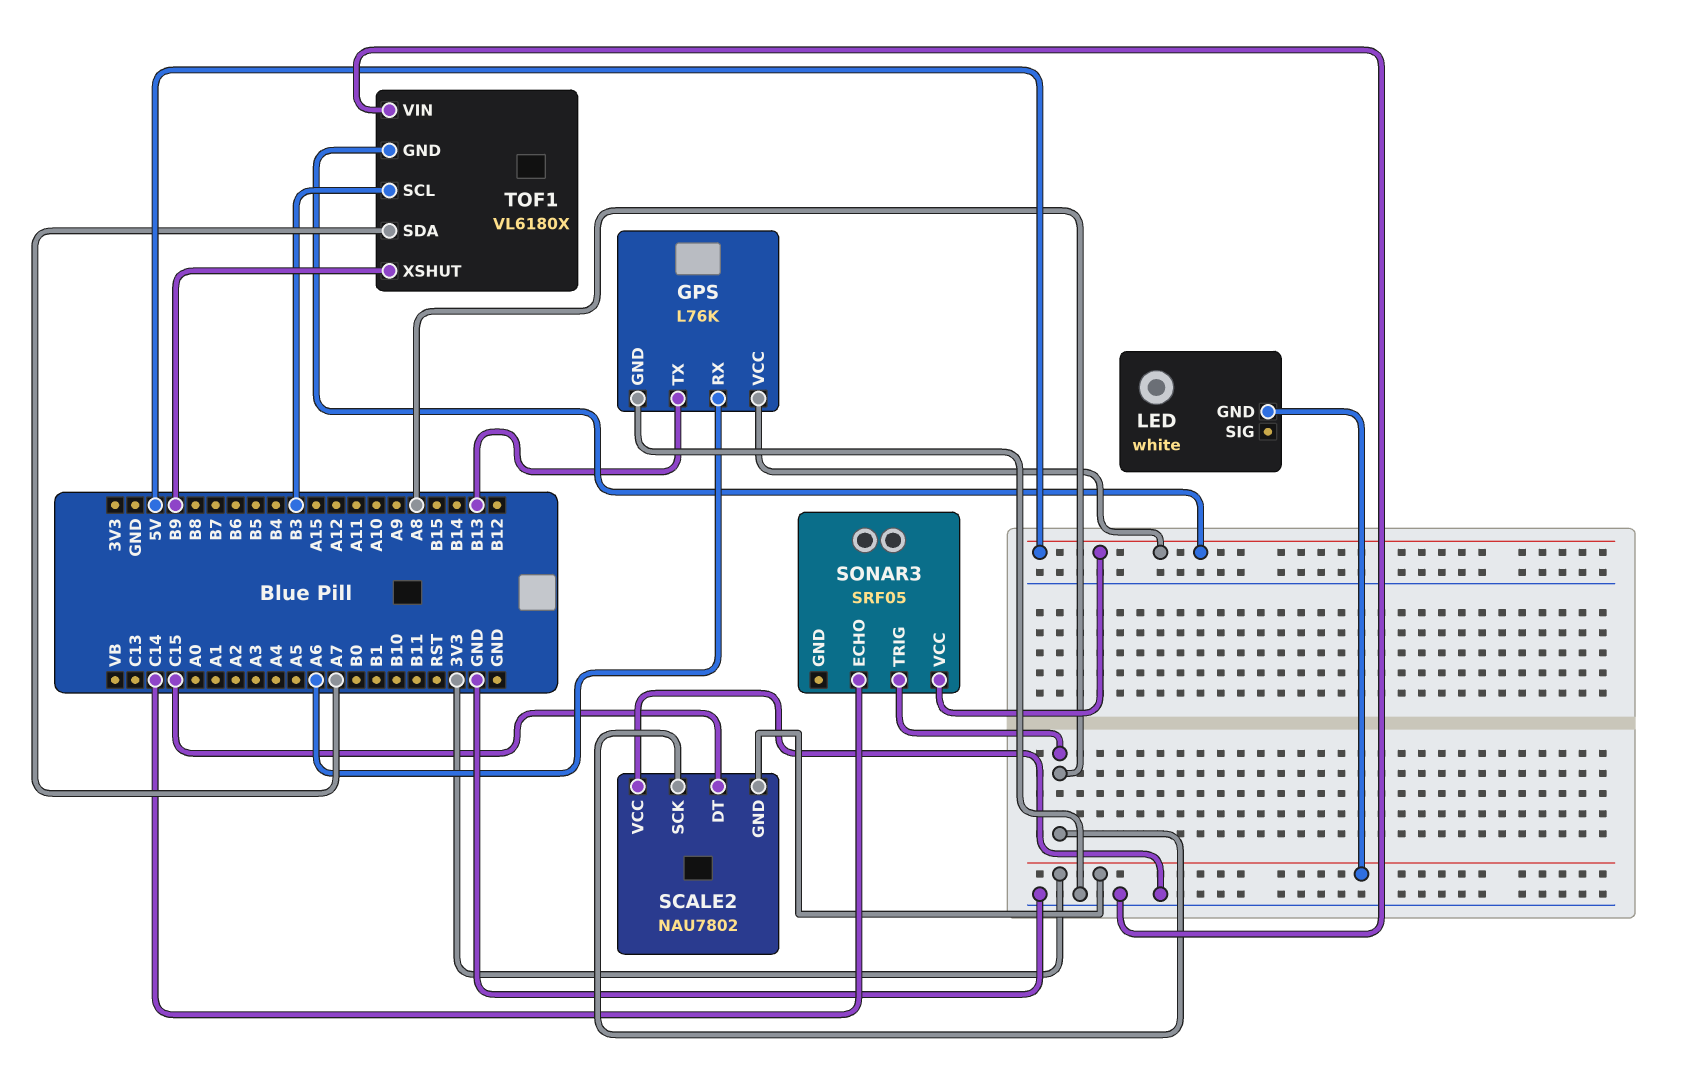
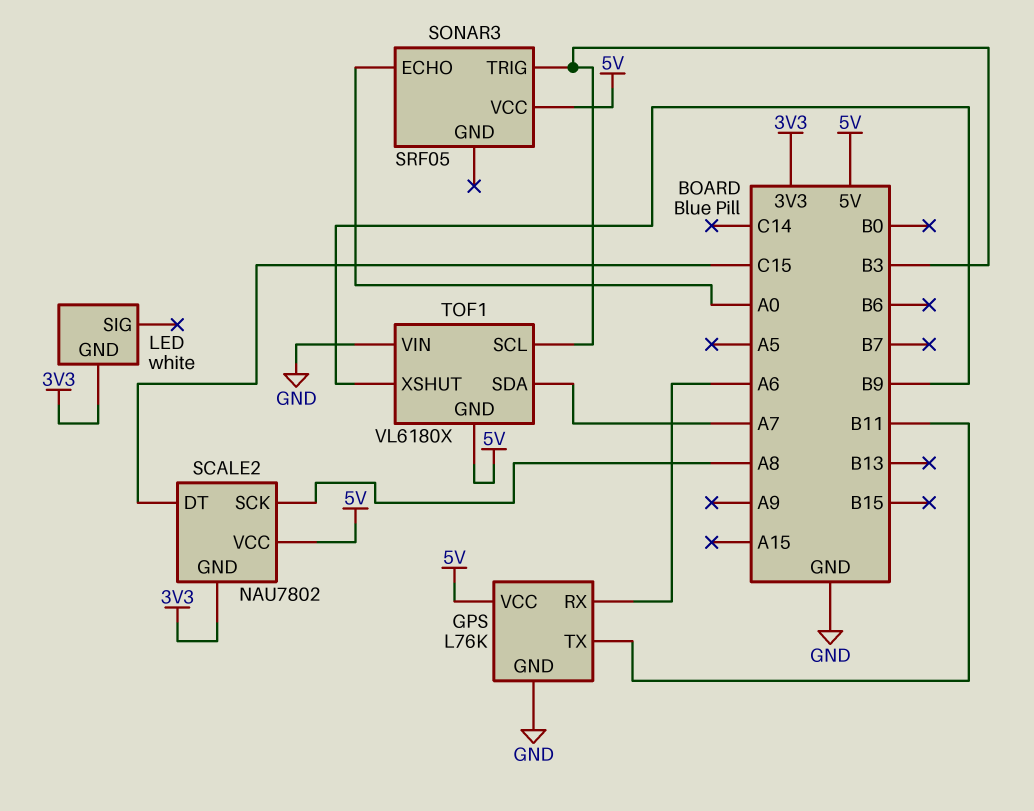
GPS pin TX: B13 -> B11
SCALE2 pin VCC: GND -> 5V
SONAR3 pin ECHO: C14 -> A0
SONAR3 pin TRIG: A8 -> B3

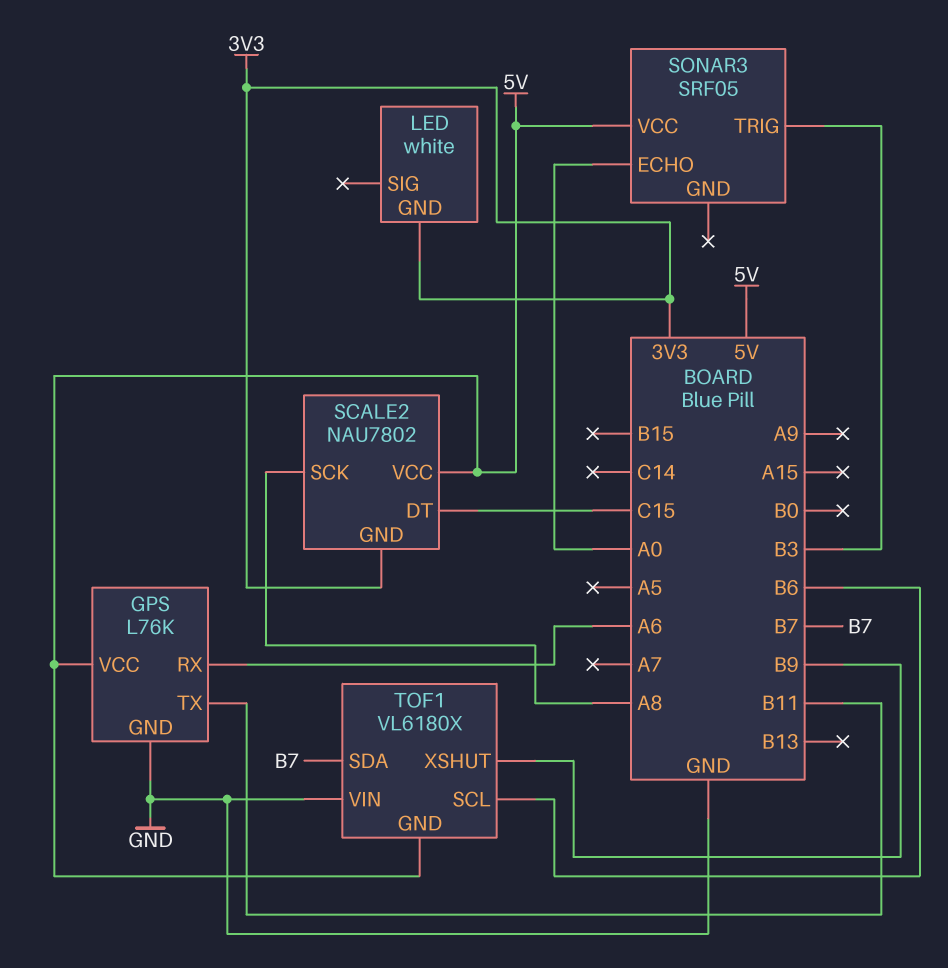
TOF1 pin SCL: B3 -> B6
TOF1 pin SDA: A7 -> B7

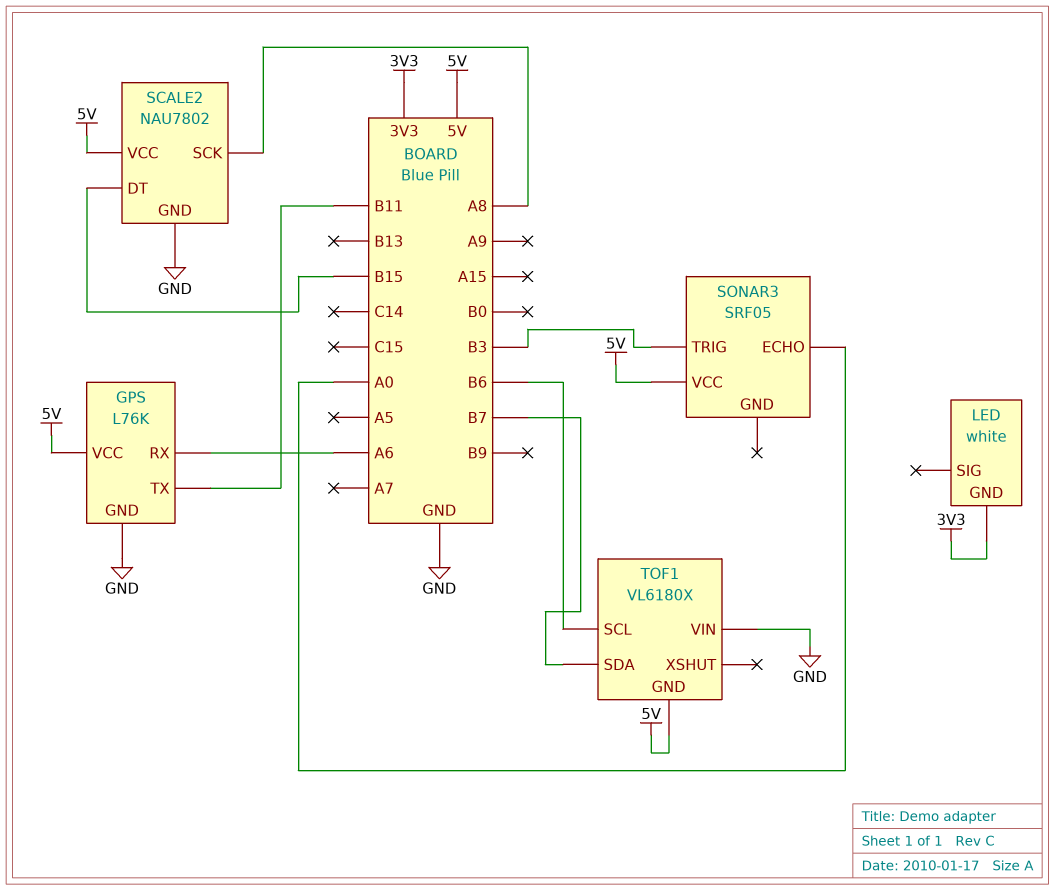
SCALE2 pin DT: C15 -> B15
SCALE2 pin GND: 3V3 -> GND
TOF1 pin XSHUT: B9 -> none

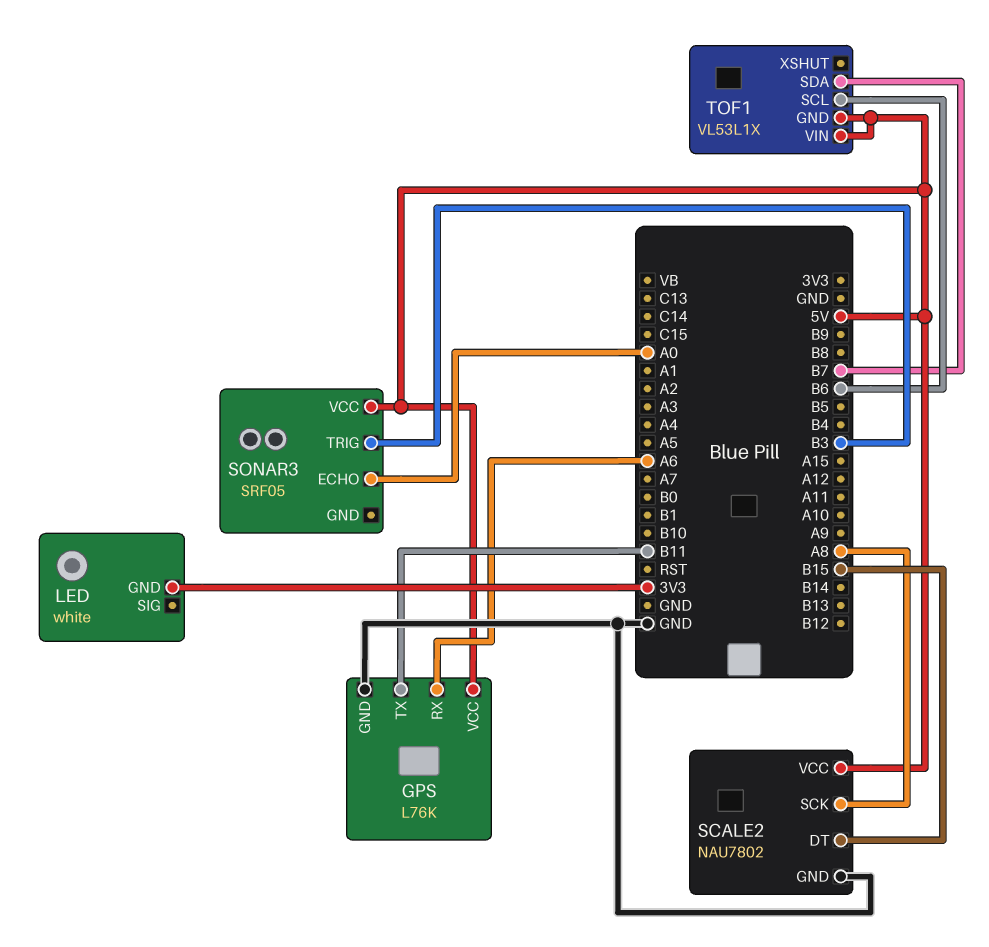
TOF1: VL6180X -> VL53L1X
TOF1 pin VIN: GND -> 5V

